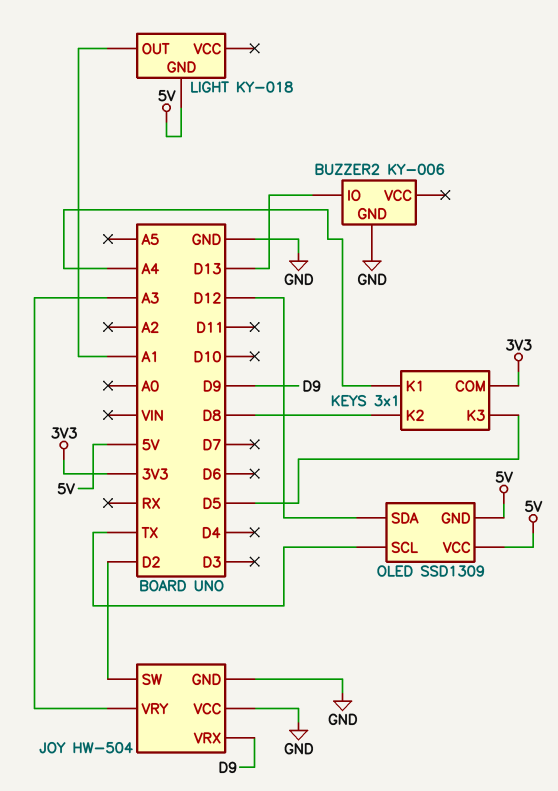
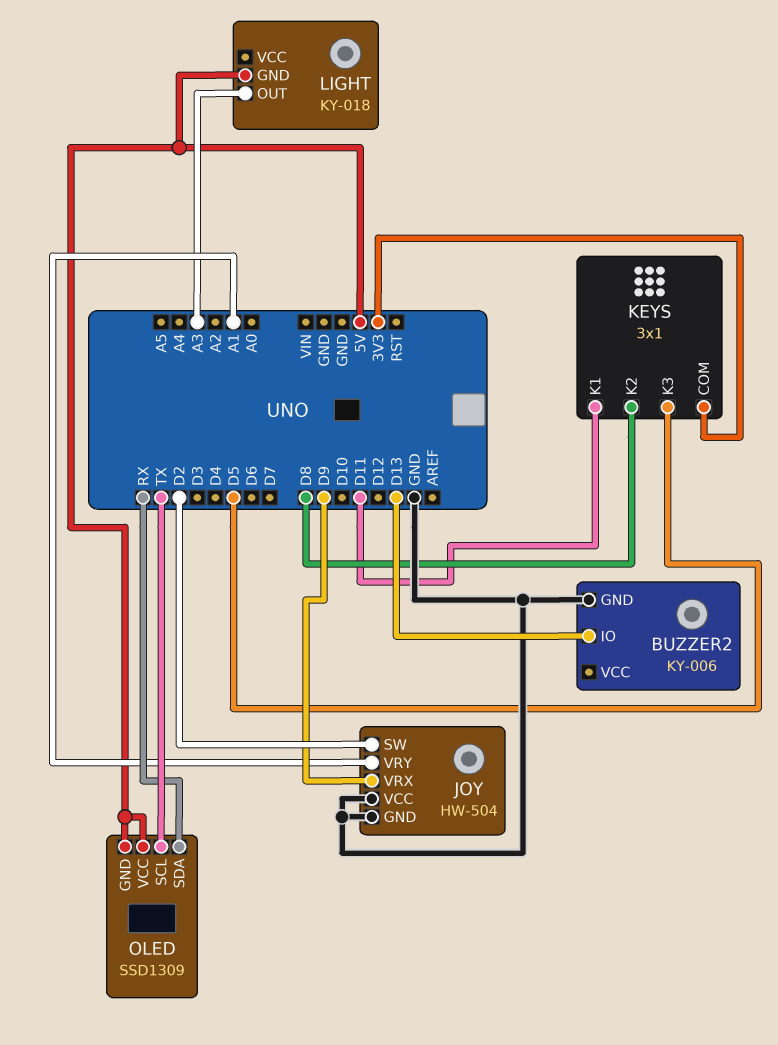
JOY pin VRY: A3 -> A1
KEYS pin K1: A4 -> D11
LIGHT pin OUT: A1 -> A3
OLED pin SDA: D12 -> RX

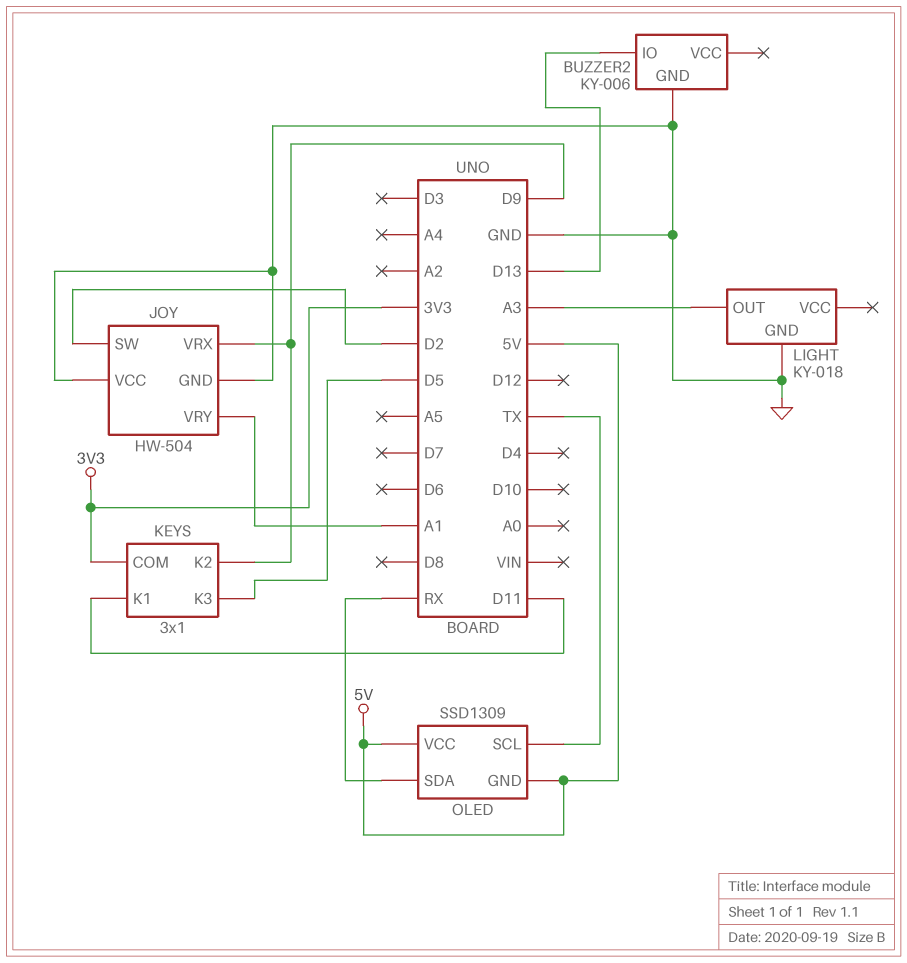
KEYS pin K2: D8 -> D9
LIGHT pin GND: 5V -> GND

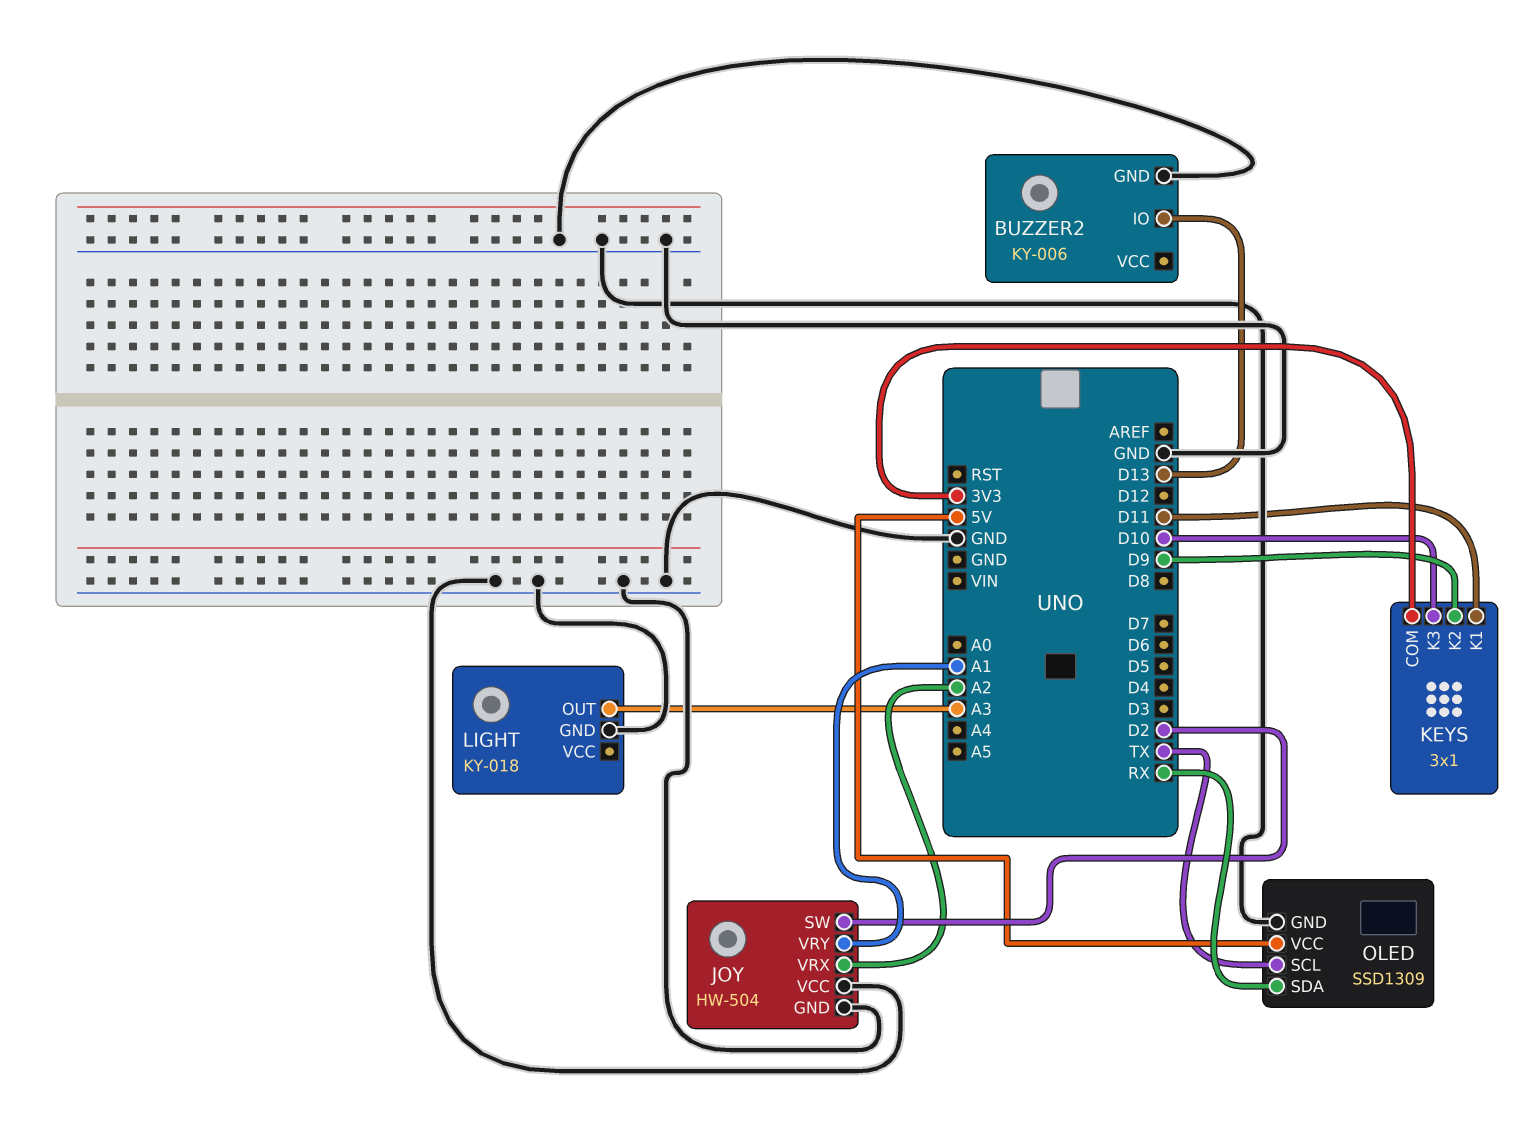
JOY pin VRX: D9 -> A2
KEYS pin K3: D5 -> D10
OLED pin GND: 5V -> GND

